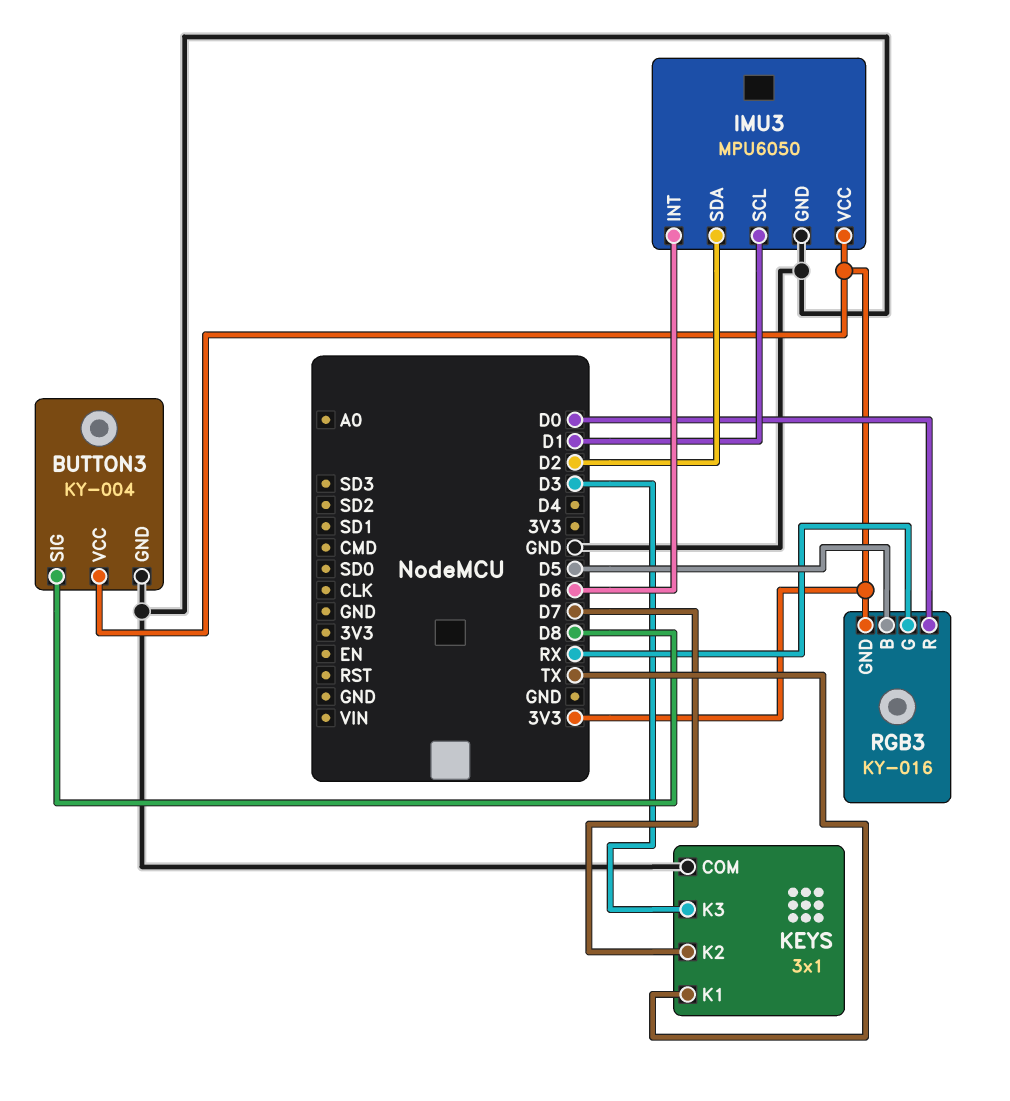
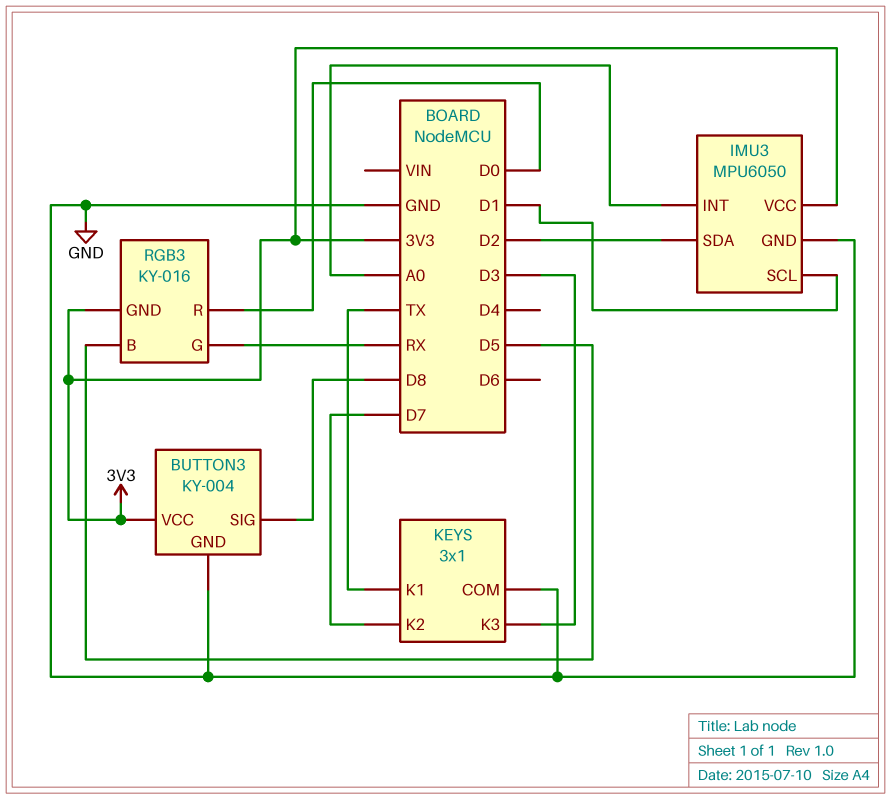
IMU3 pin INT: D6 -> A0

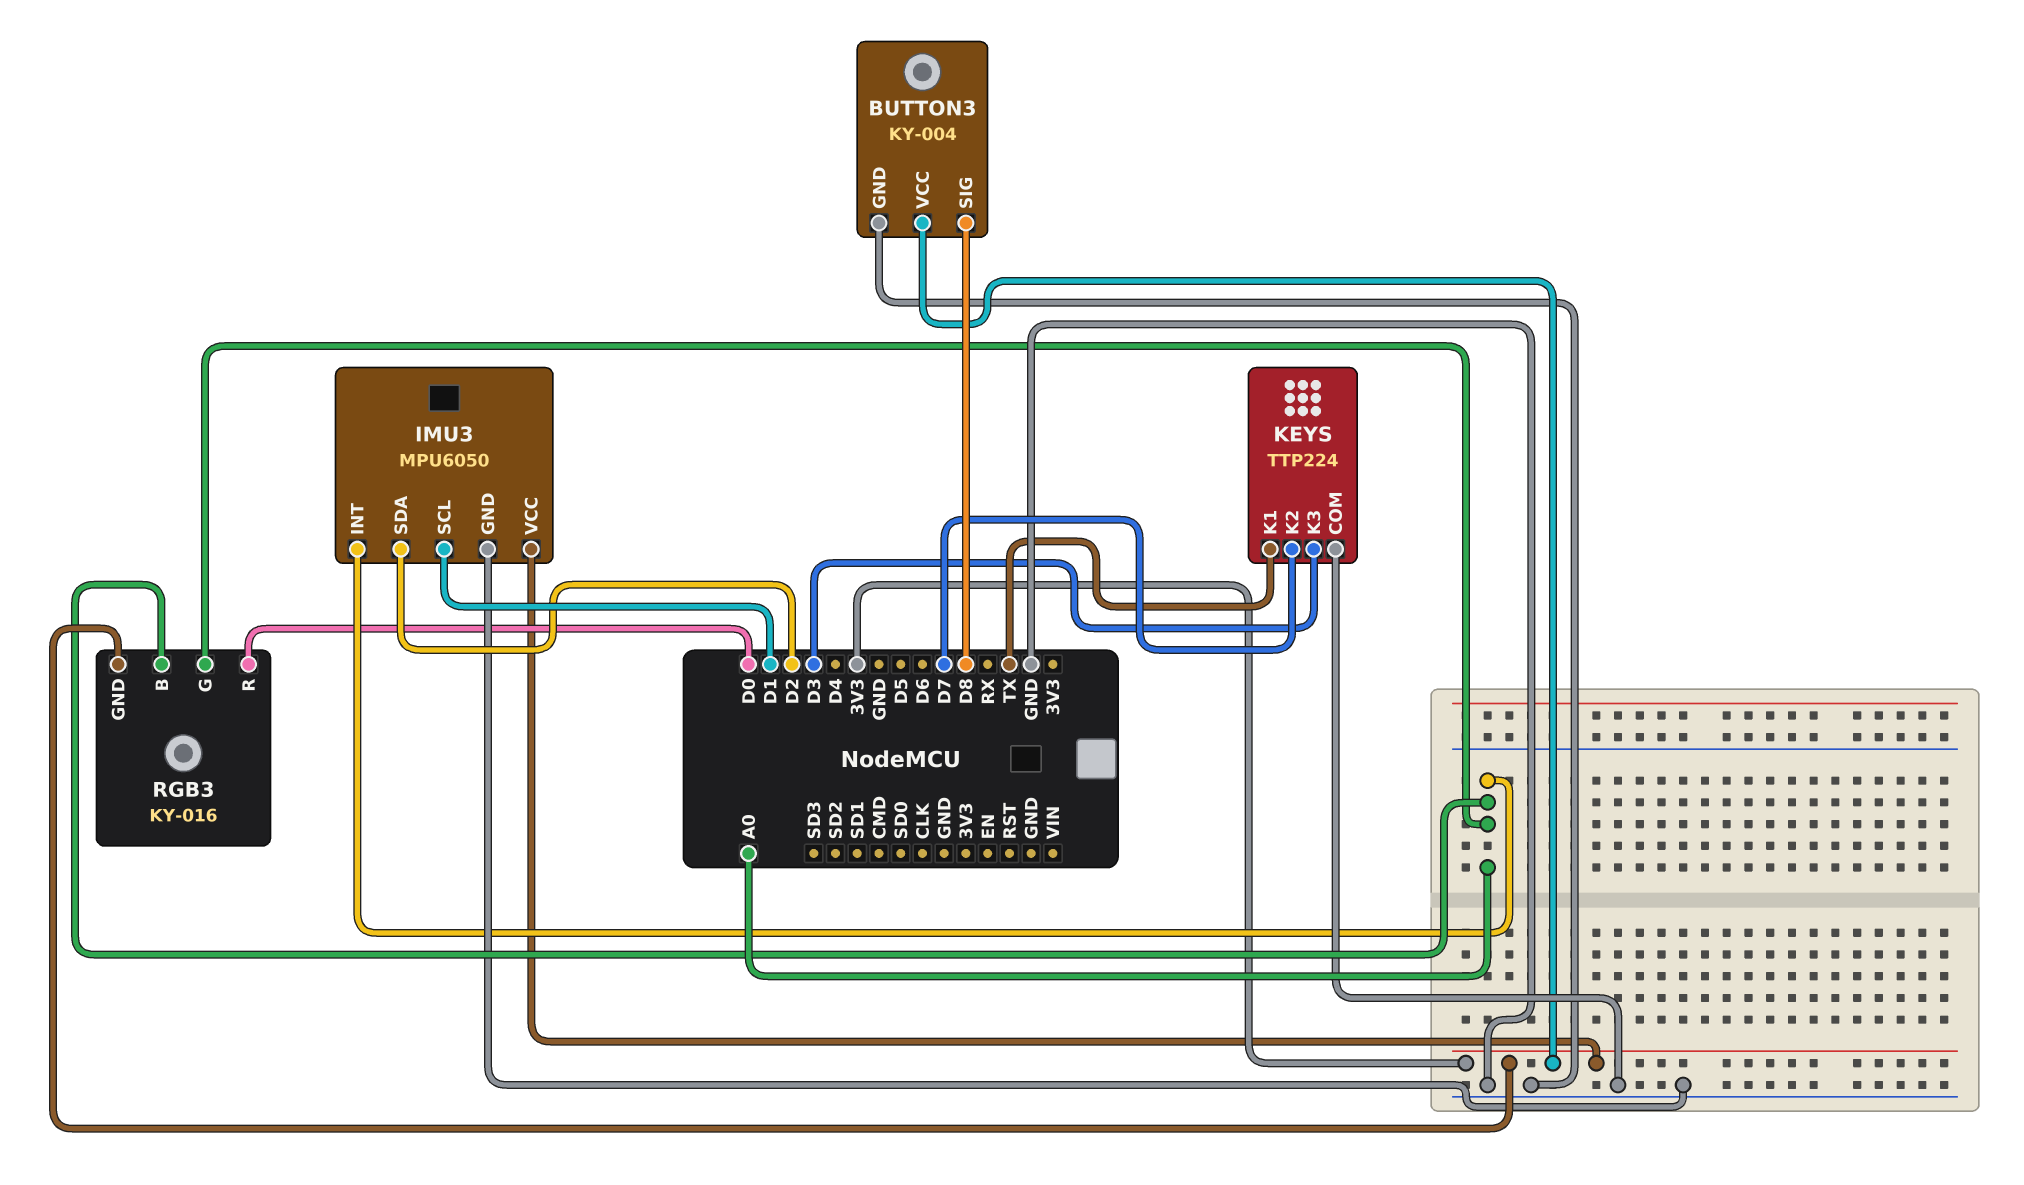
KEYS: 3x1 -> TTP224
RGB3 pin B: D5 -> A0
RGB3 pin G: RX -> A0

